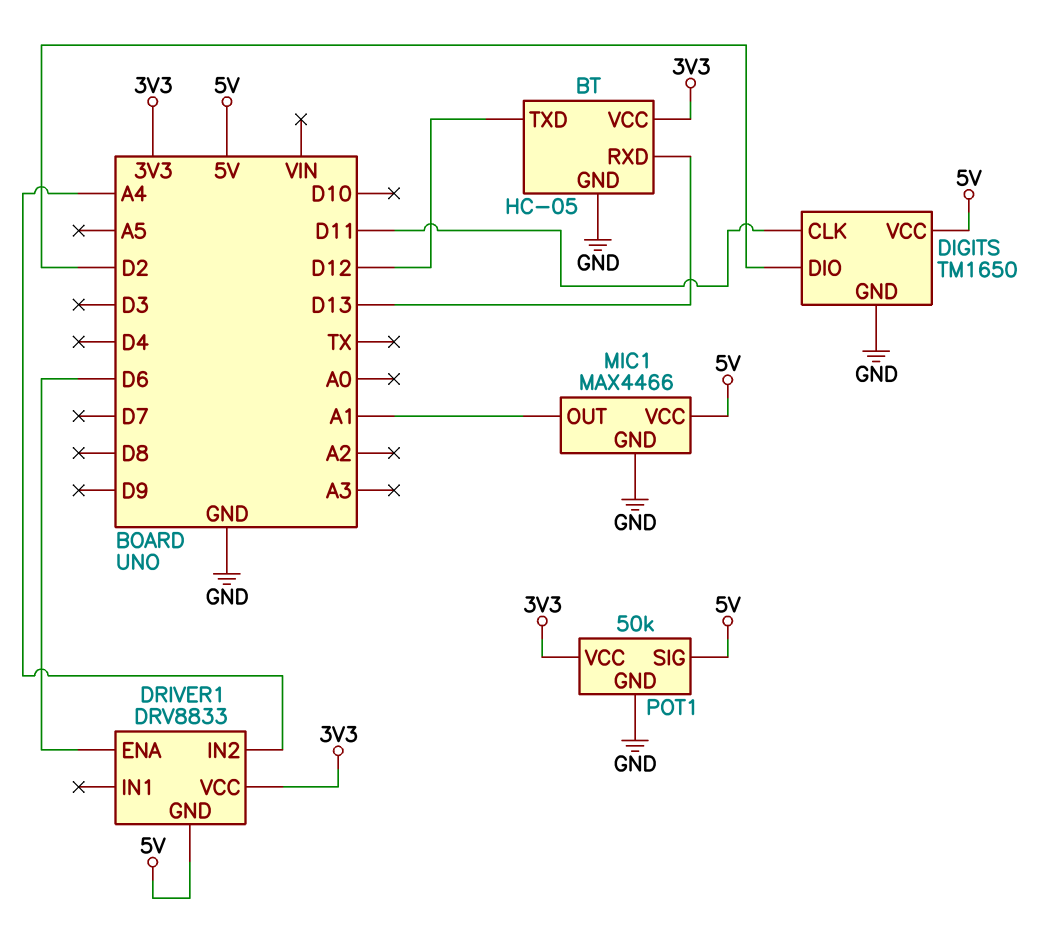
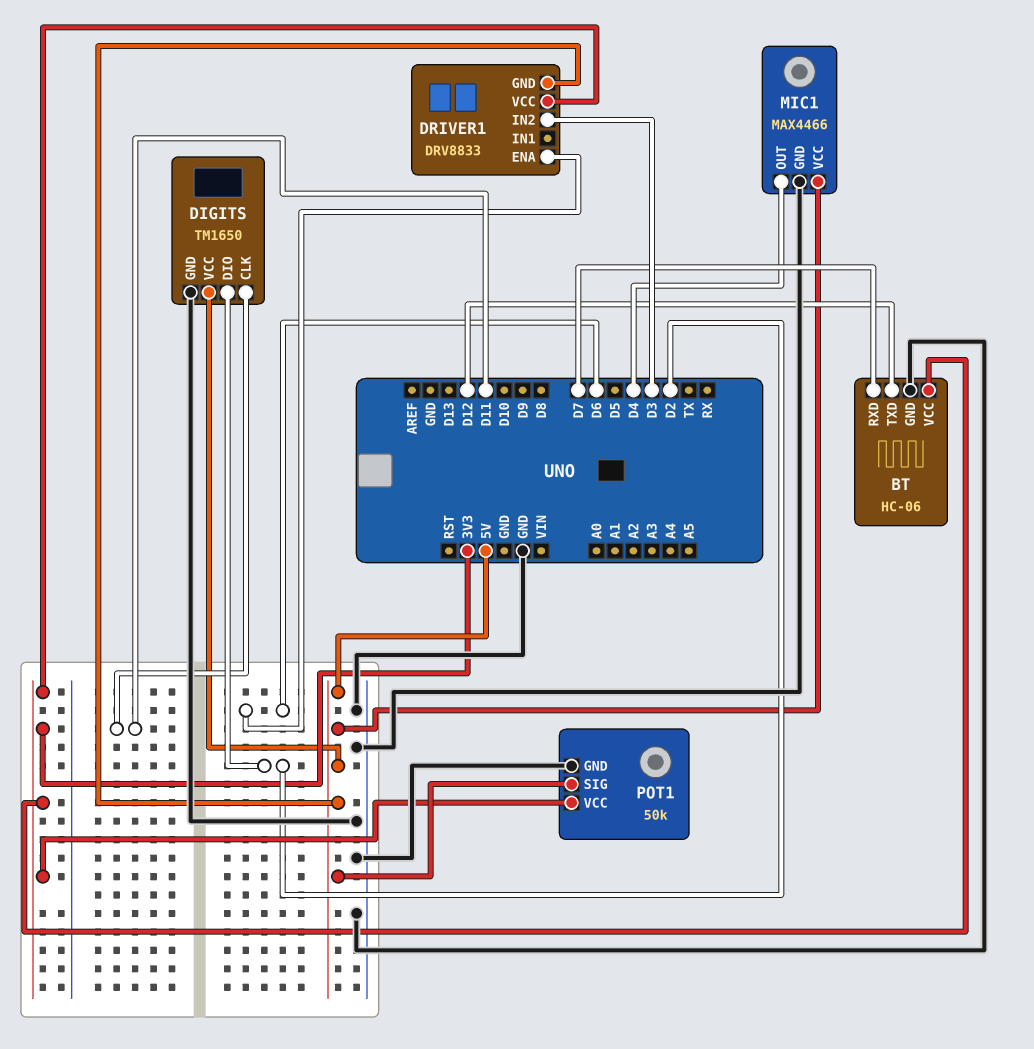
BT: HC-05 -> HC-06
BT pin RXD: D13 -> D7
DRIVER1 pin IN2: A4 -> D3
MIC1 pin OUT: A1 -> D4

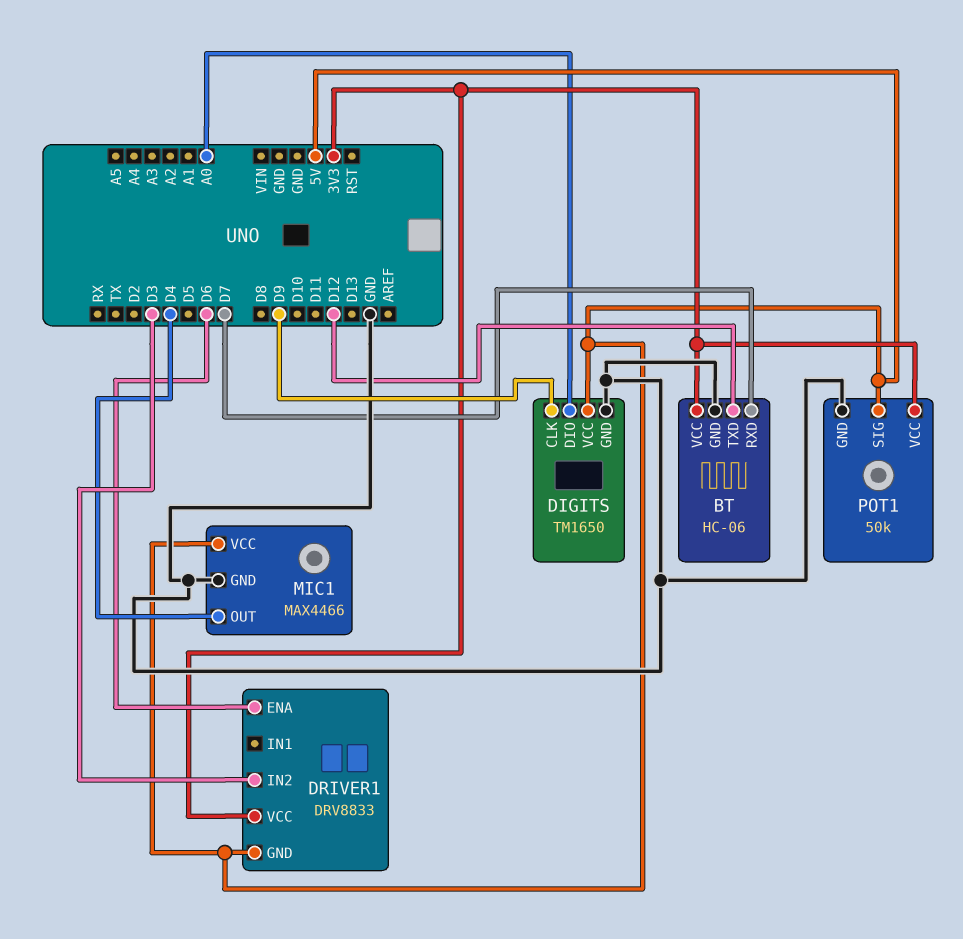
DIGITS pin CLK: D11 -> D9
DIGITS pin DIO: D2 -> A0

